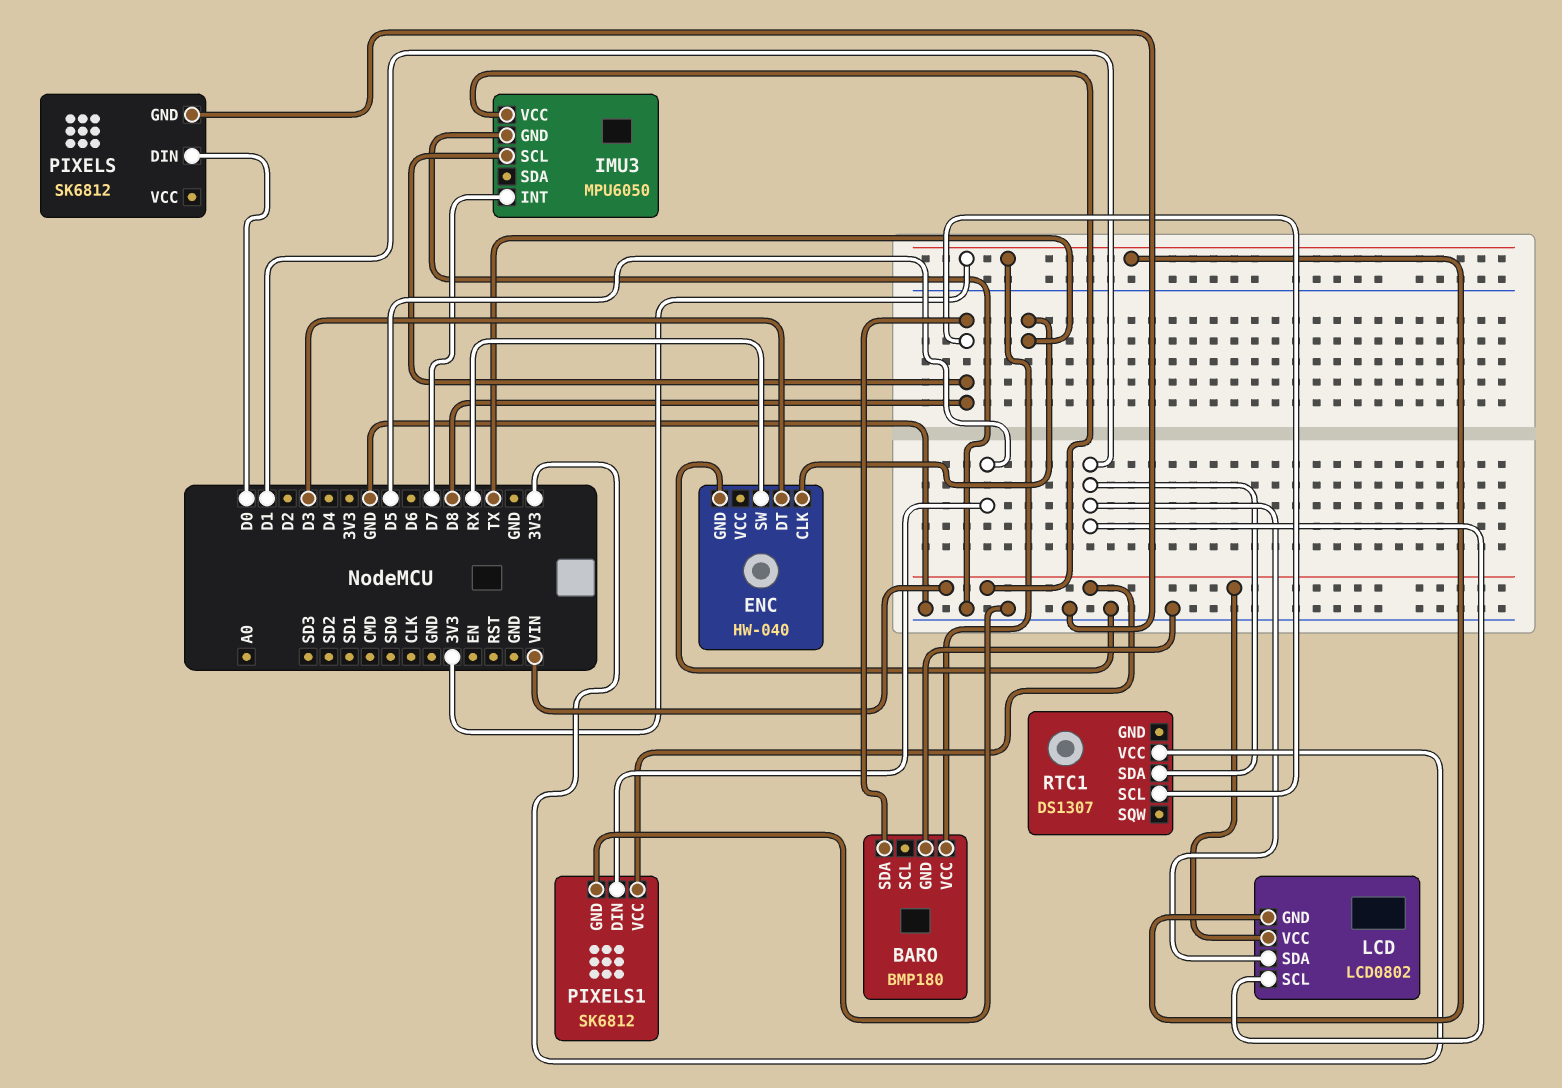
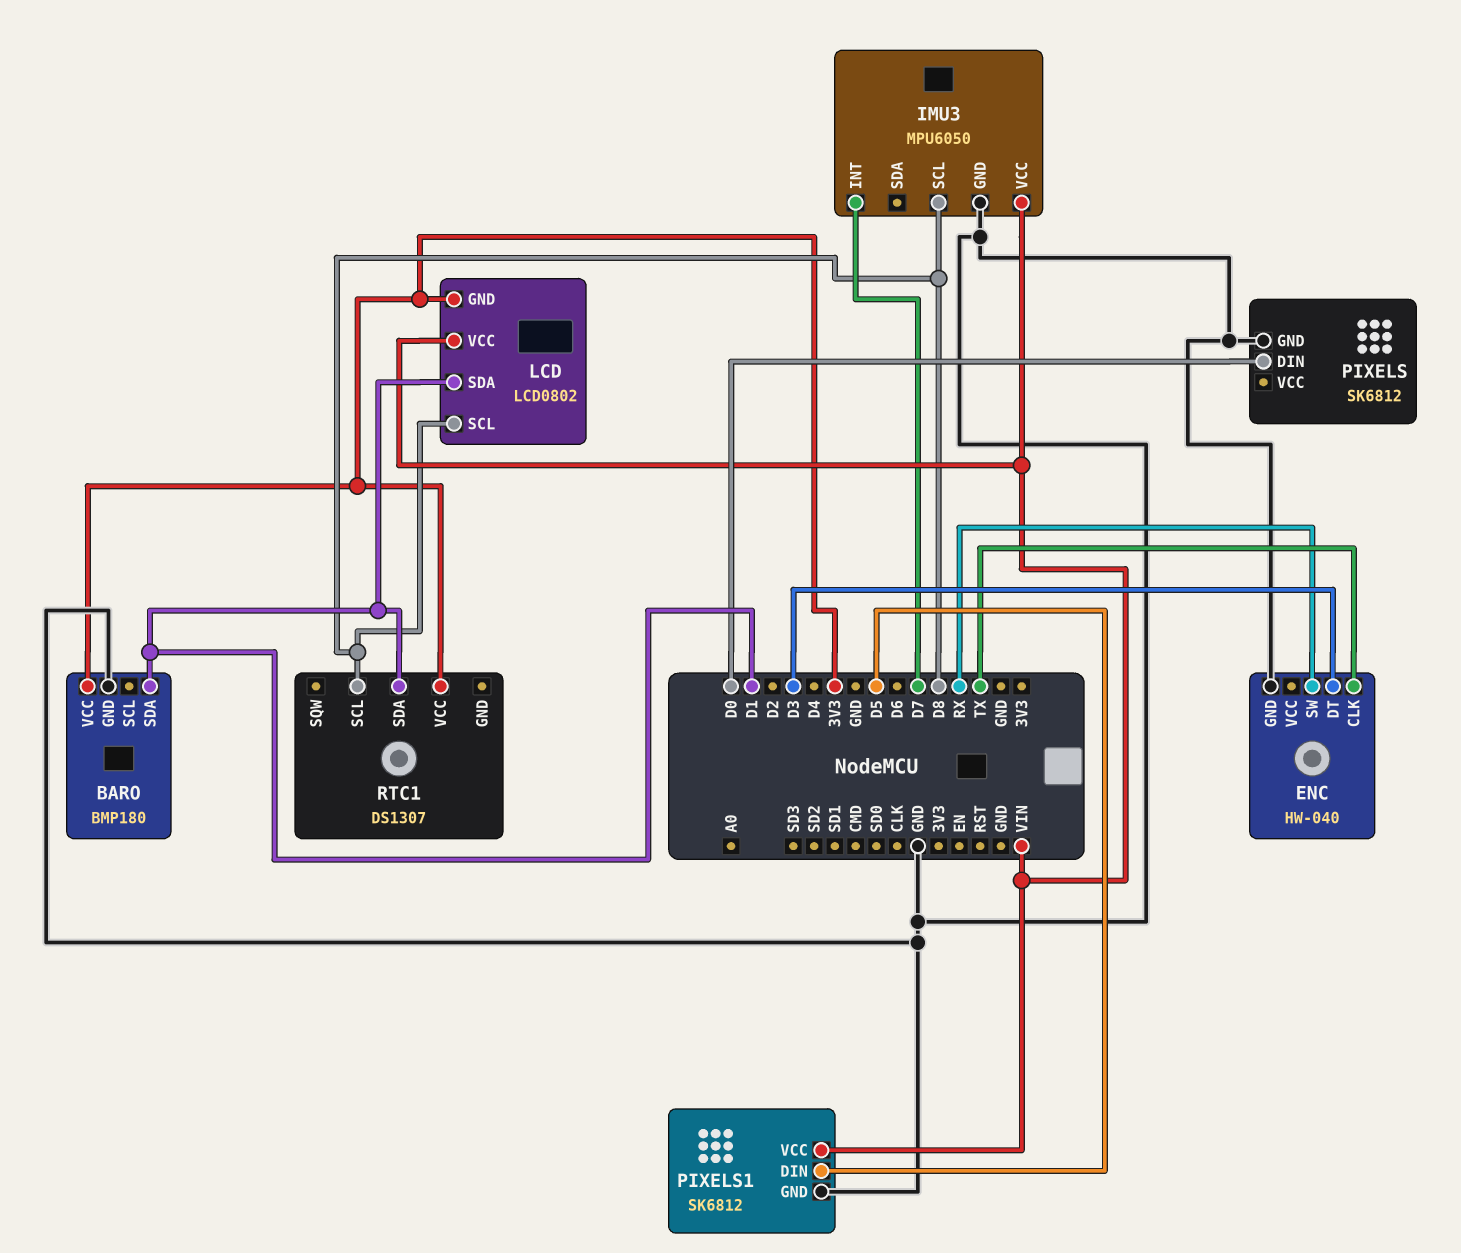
BARO pin SDA: D8 -> D1
LCD pin SCL: D1 -> D8

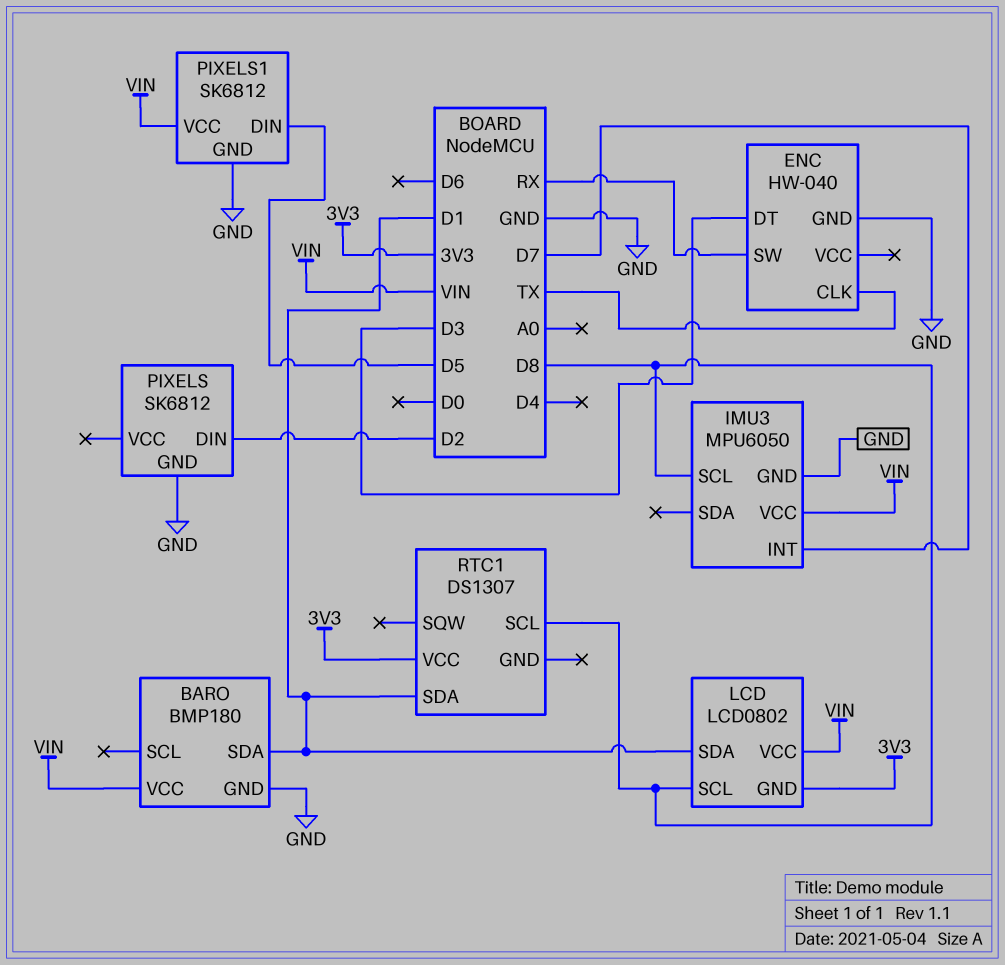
BARO pin VCC: 3V3 -> VIN
PIXELS pin DIN: D0 -> D2

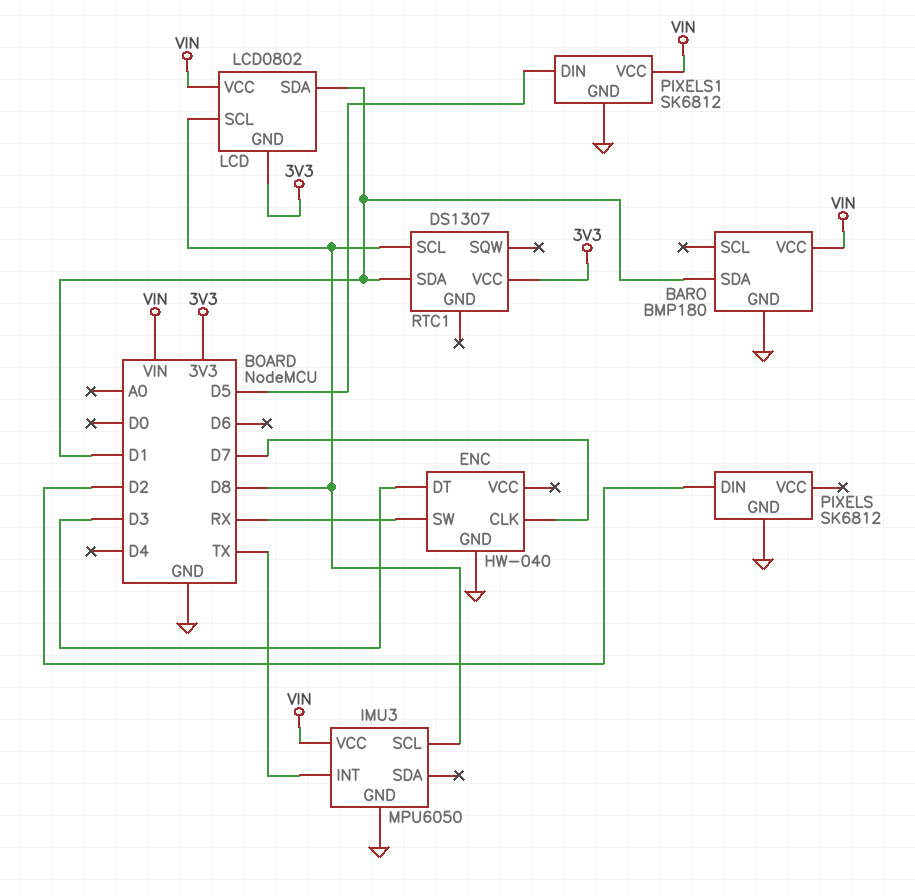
ENC pin CLK: TX -> D7
IMU3 pin INT: D7 -> TX

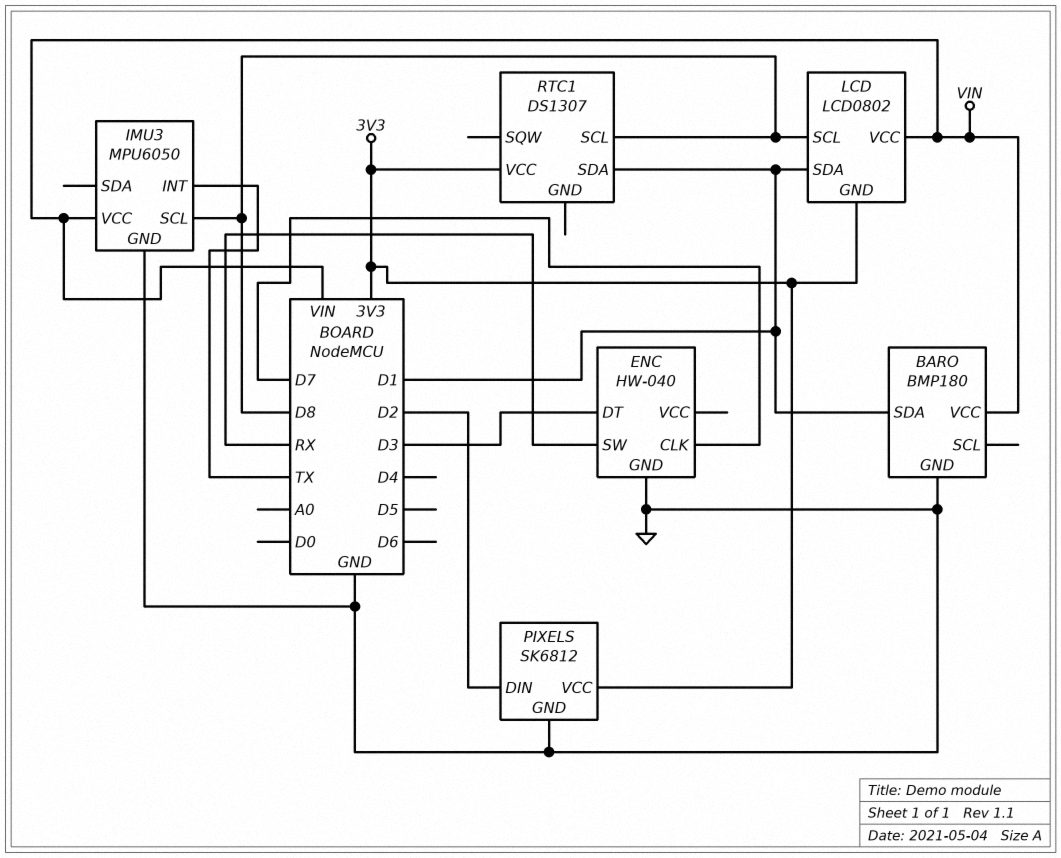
PIXELS pin VCC: none -> 3V3
PIXELS1: SK6812 -> none
PIXELS1 pin DIN: D5 -> none
PIXELS1 pin GND: GND -> none
PIXELS1 pin VCC: VIN -> none

